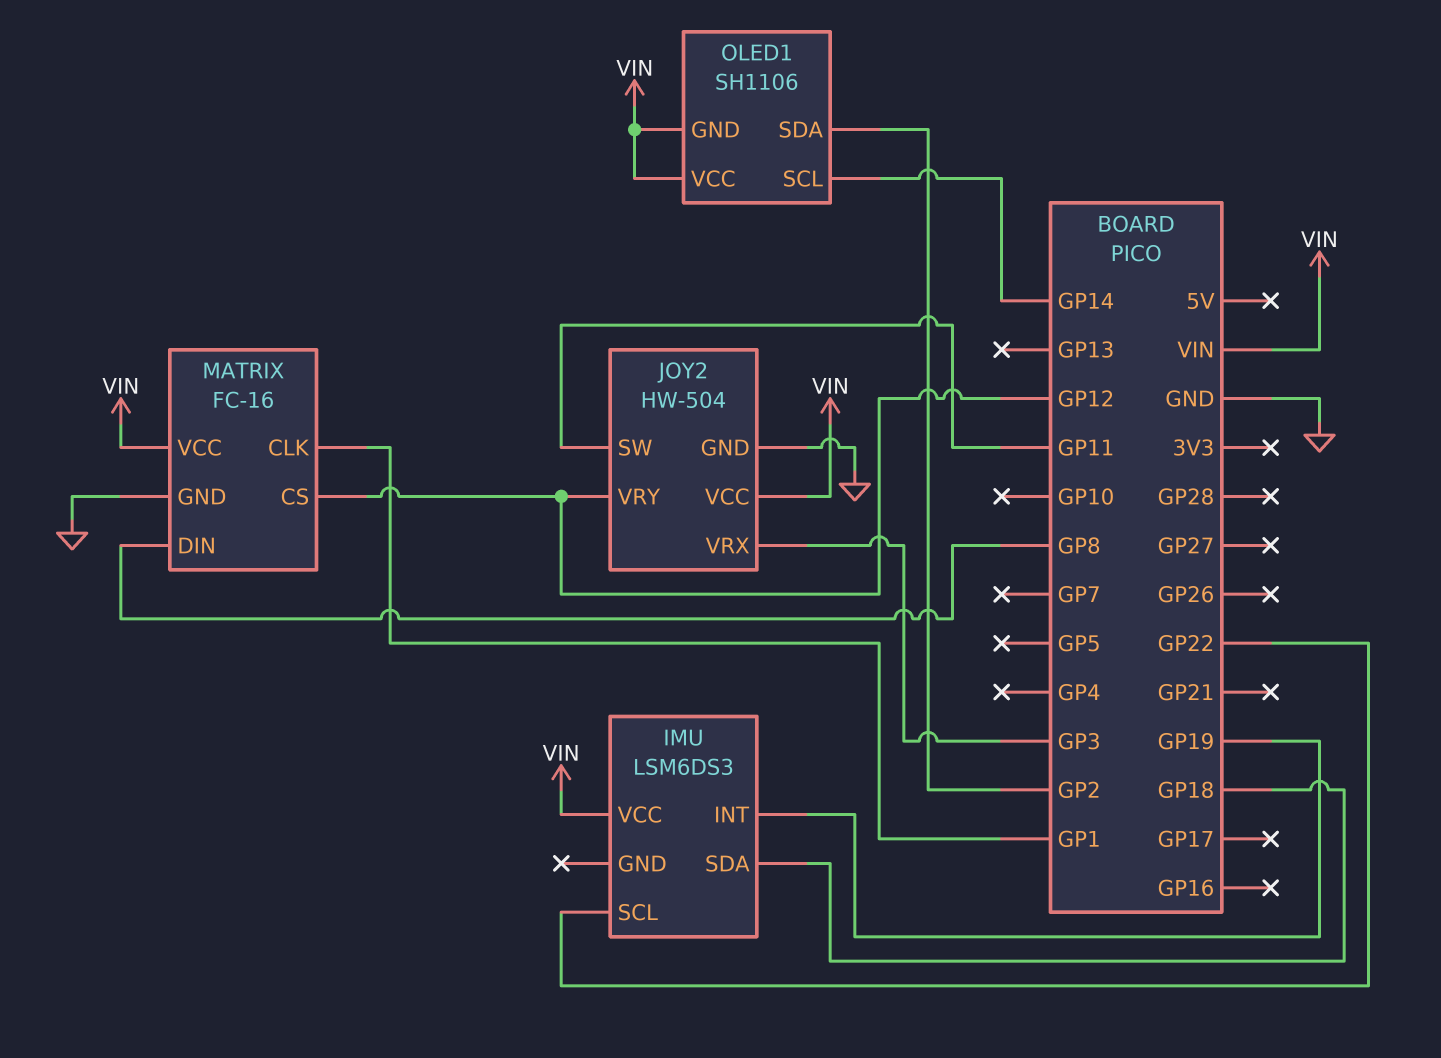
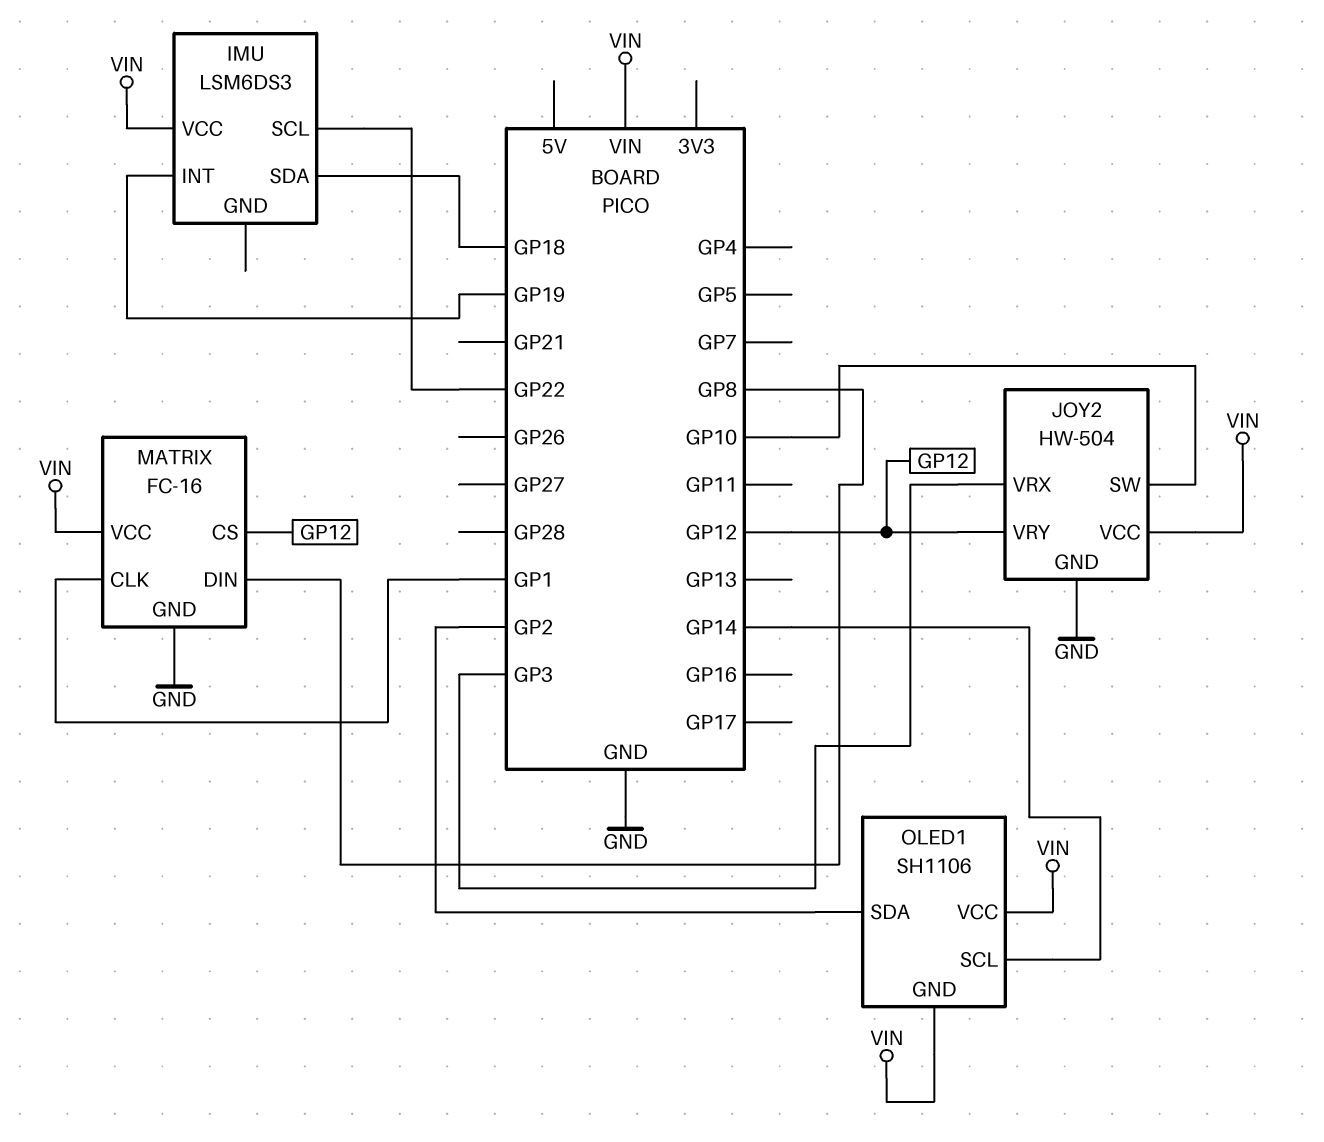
JOY2 pin SW: GP11 -> GP10

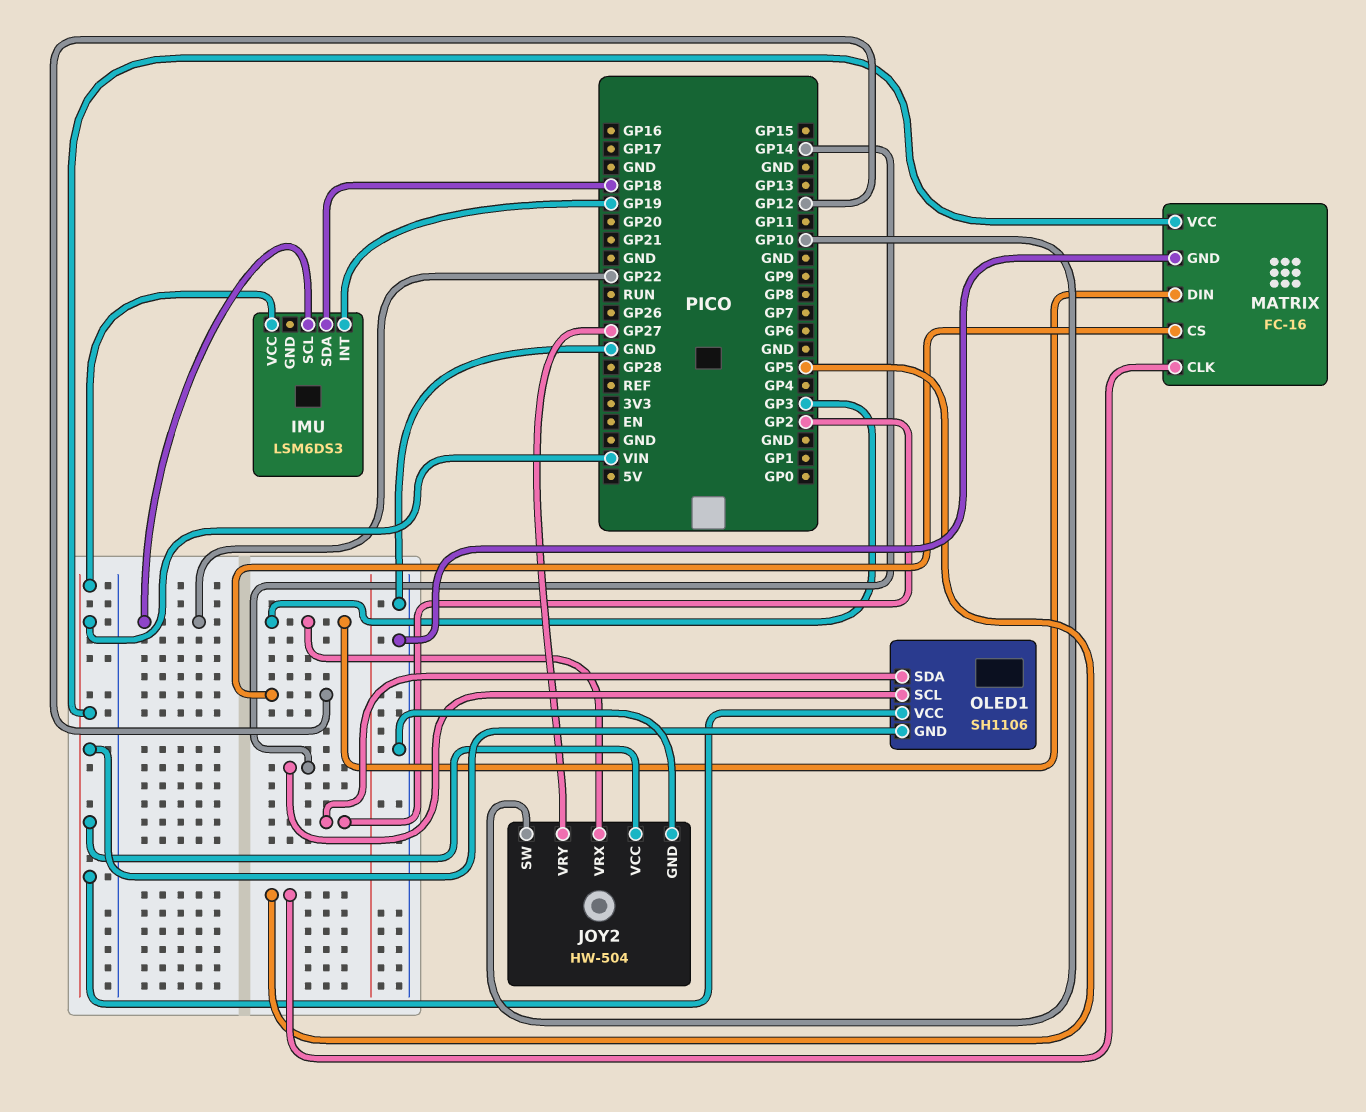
JOY2 pin VRY: GP12 -> GP27
MATRIX pin CLK: GP1 -> GP5
MATRIX pin DIN: GP8 -> GP3

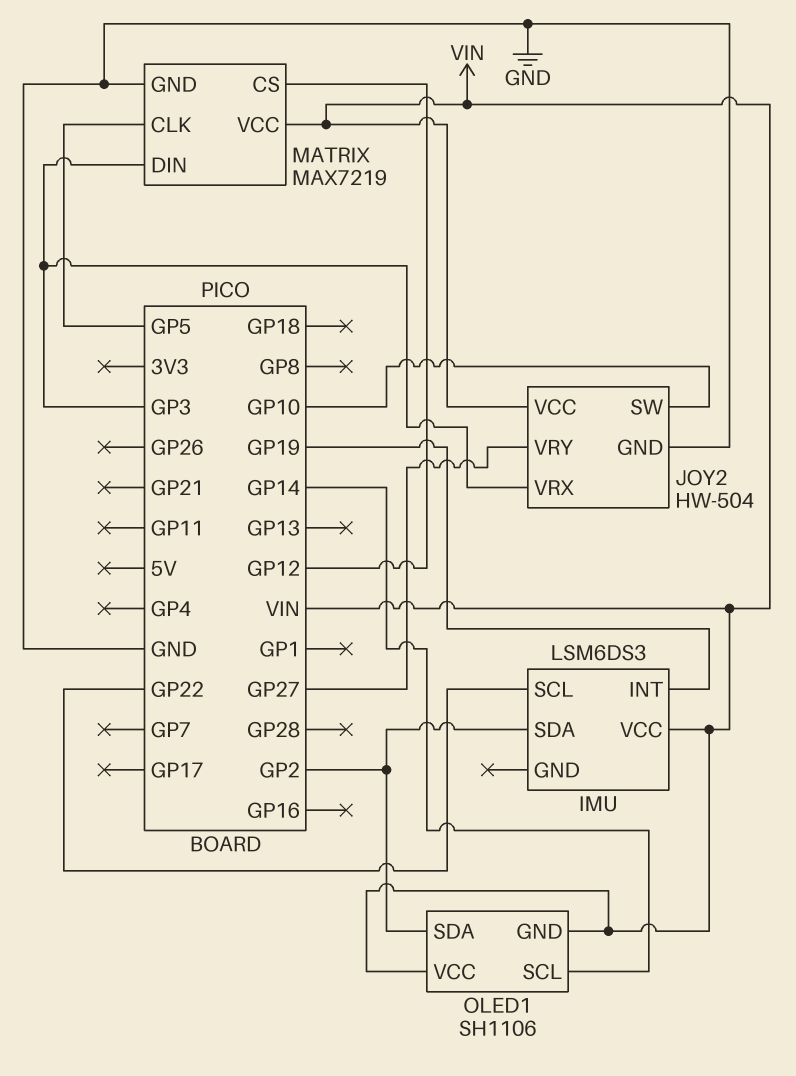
IMU pin SDA: GP18 -> GP2
MATRIX: FC-16 -> MAX7219

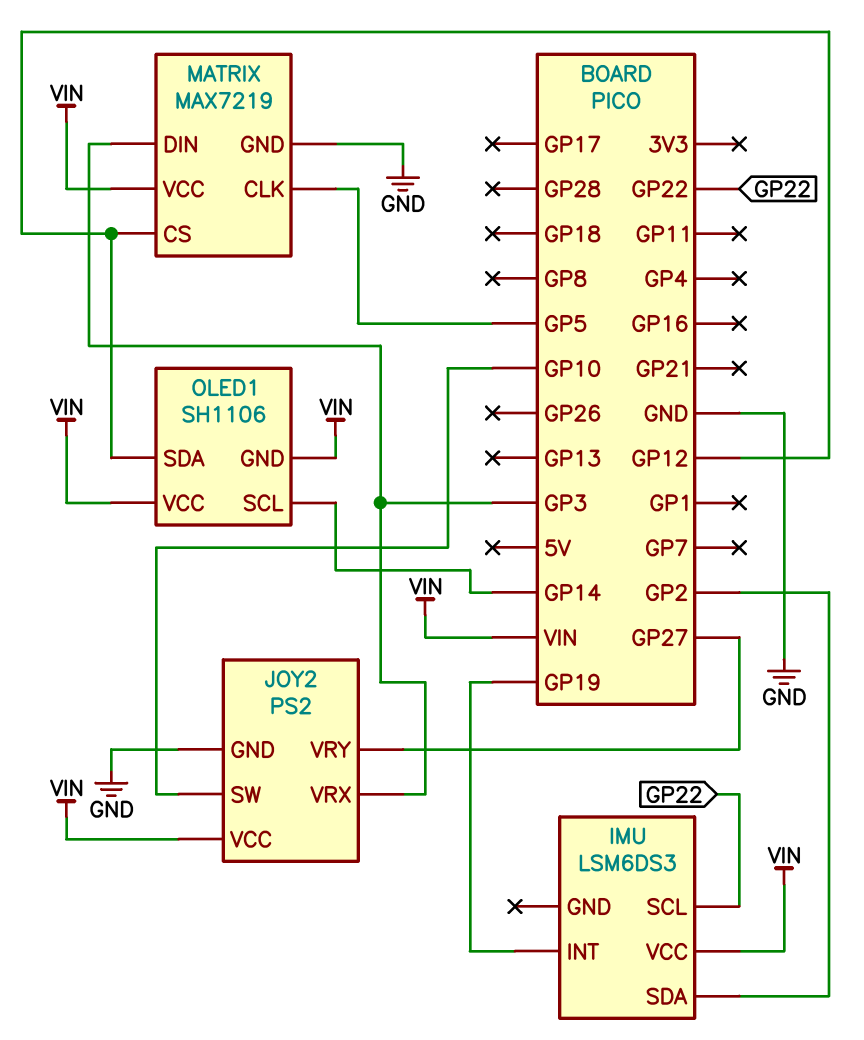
JOY2: HW-504 -> PS2
OLED1 pin SDA: GP2 -> GP12

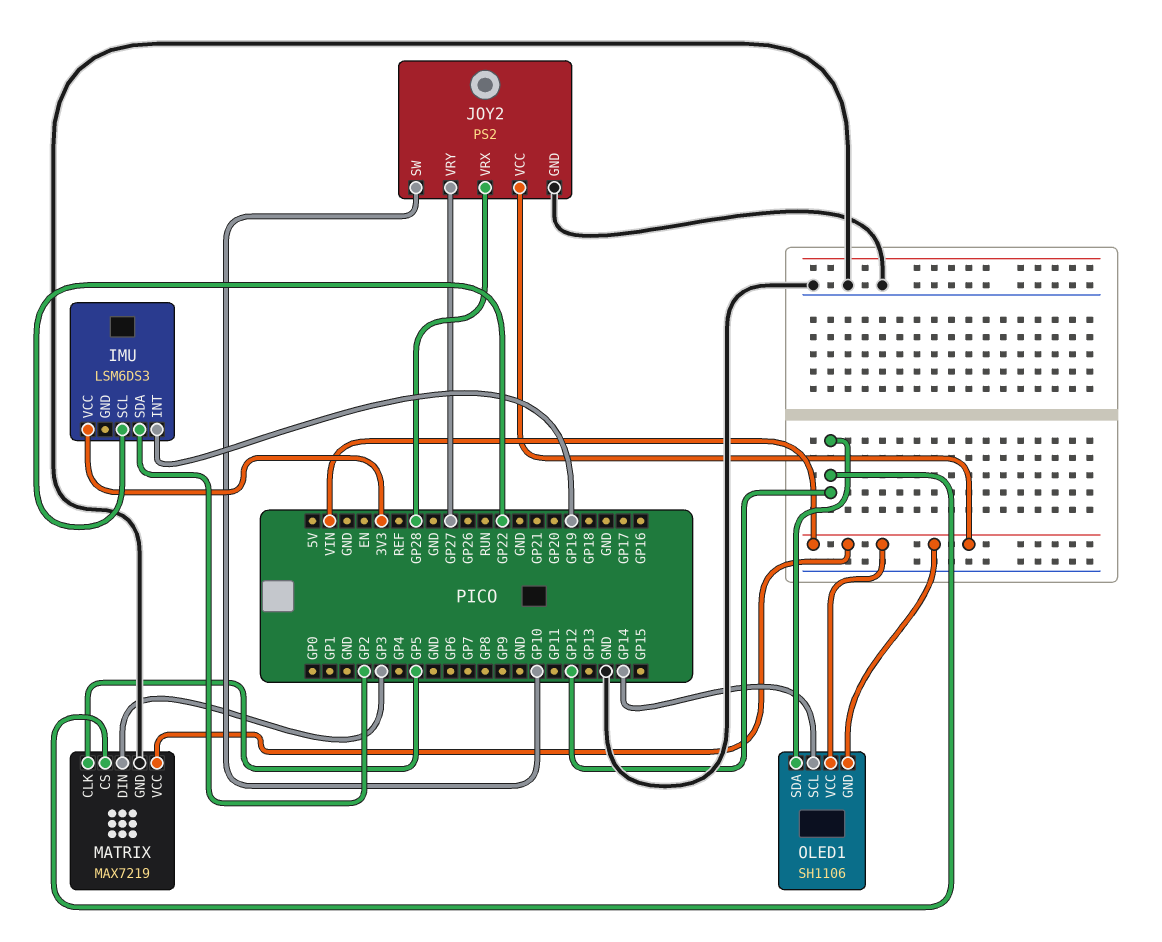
IMU pin VCC: VIN -> 3V3
JOY2 pin VRX: GP3 -> GP28

